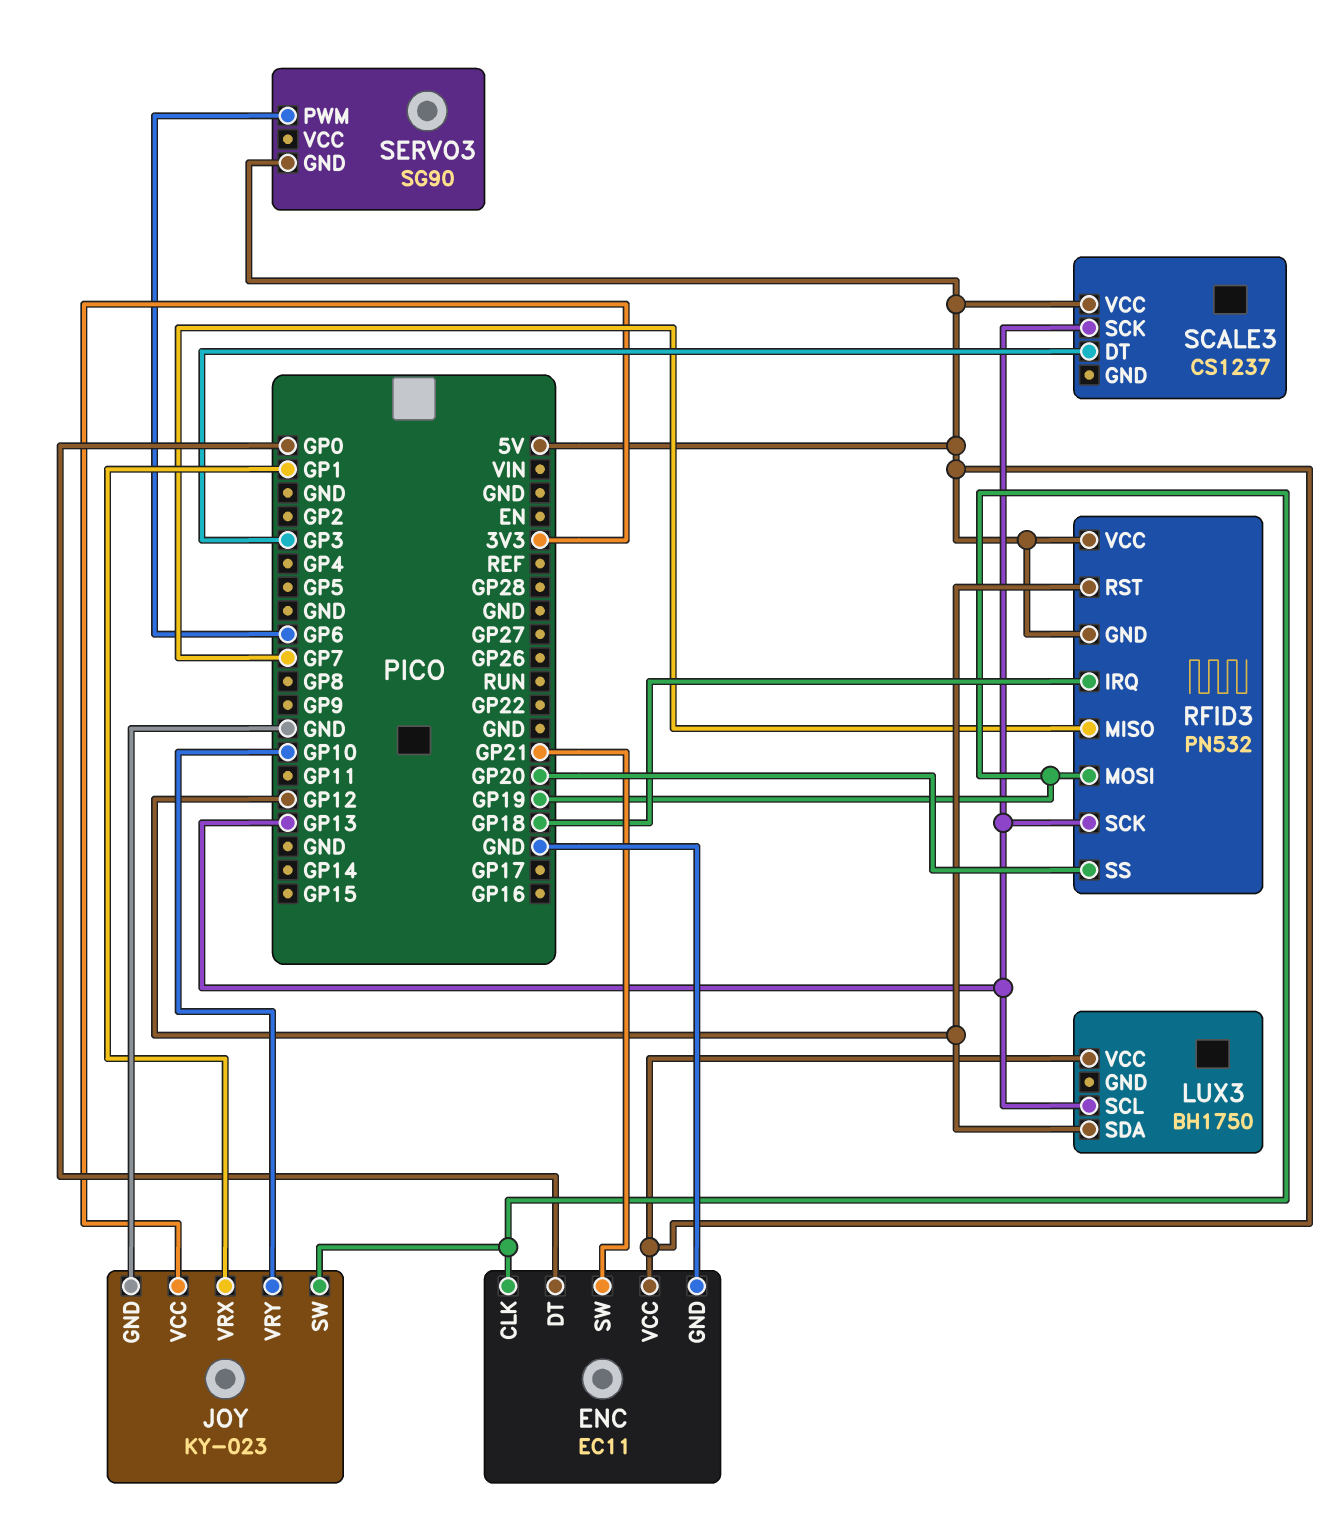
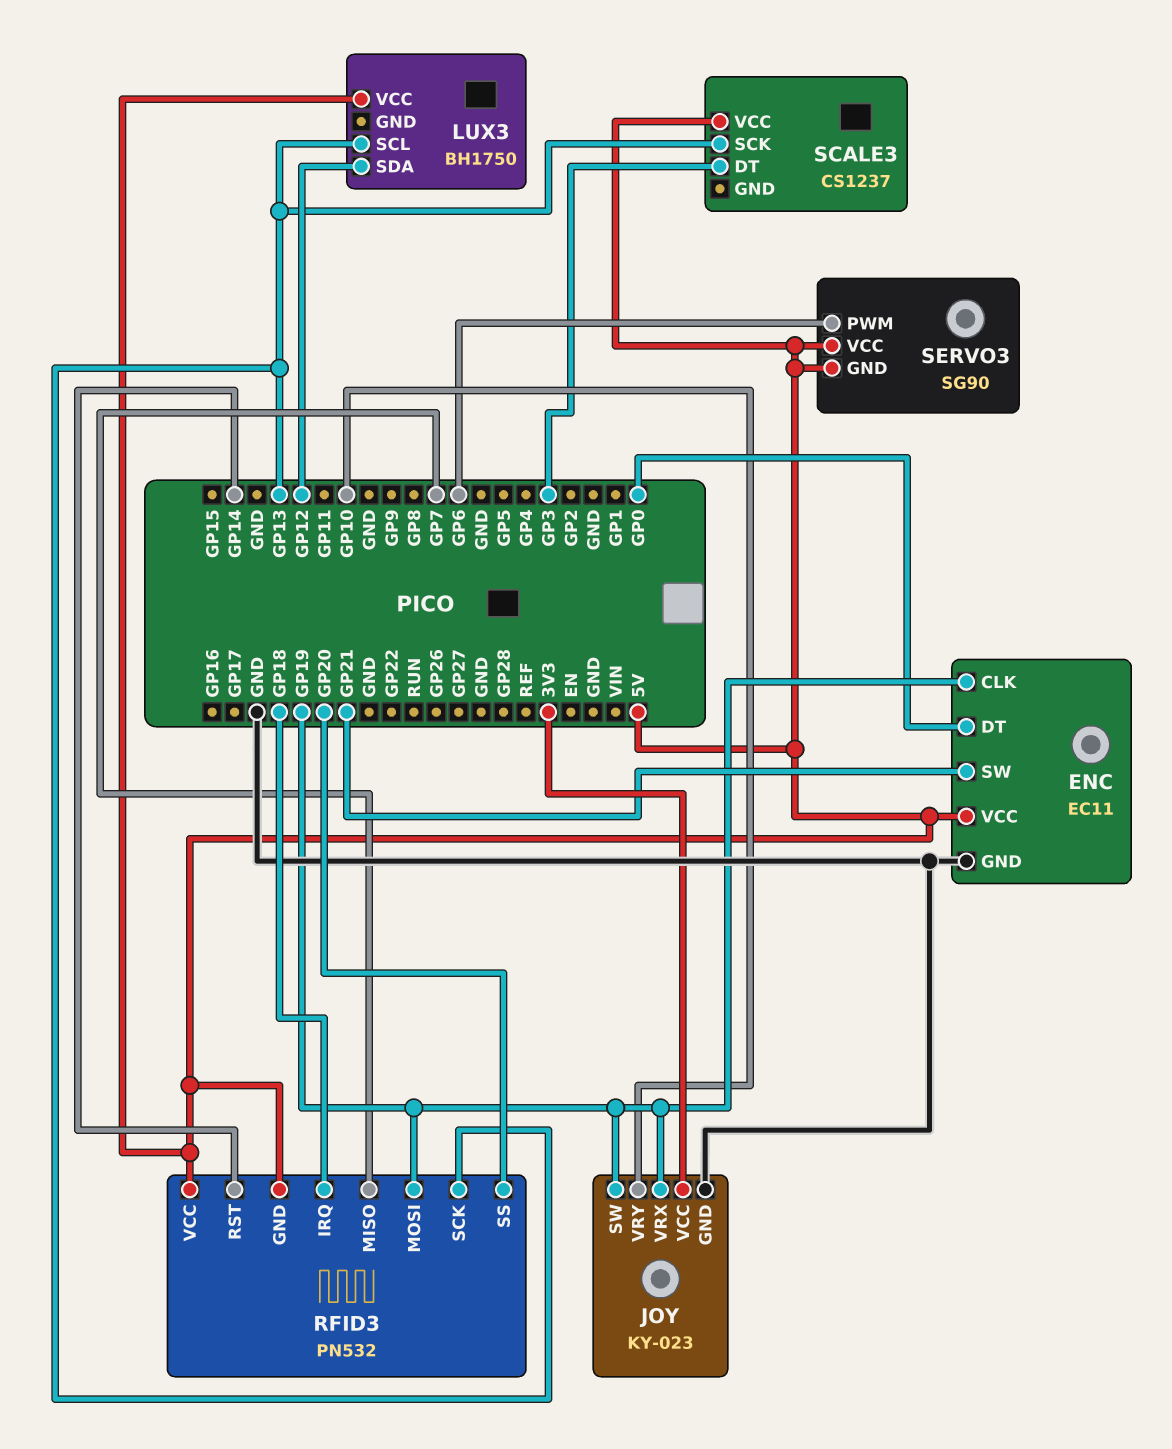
JOY pin VRX: GP1 -> GP19
RFID3 pin RST: GP12 -> GP14
SERVO3 pin VCC: none -> 5V

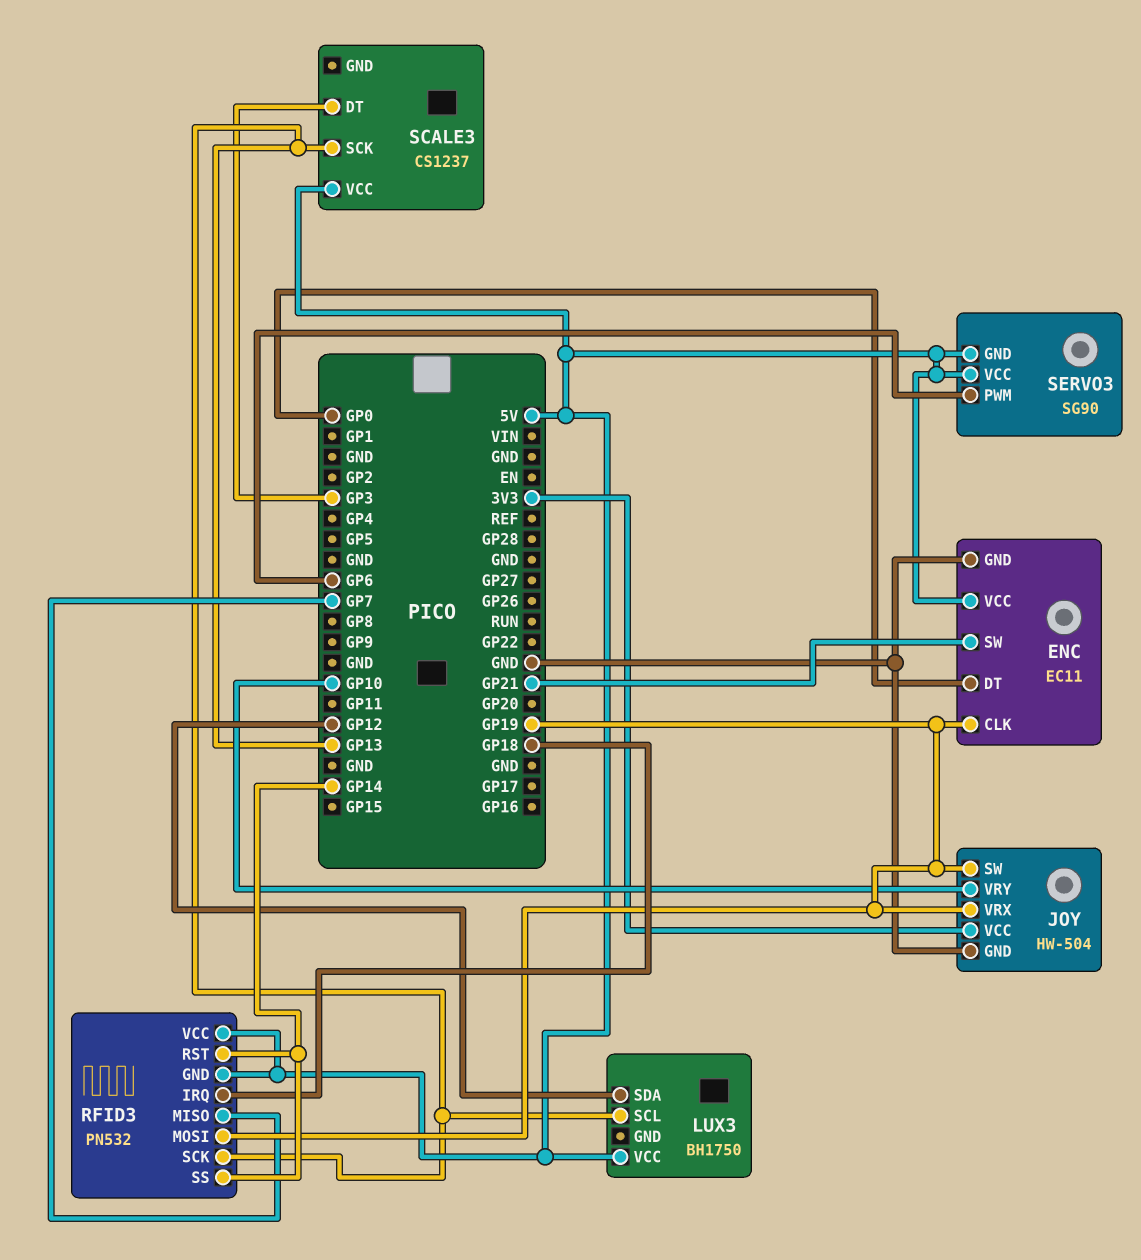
JOY: KY-023 -> HW-504
RFID3 pin SS: GP20 -> GP14

